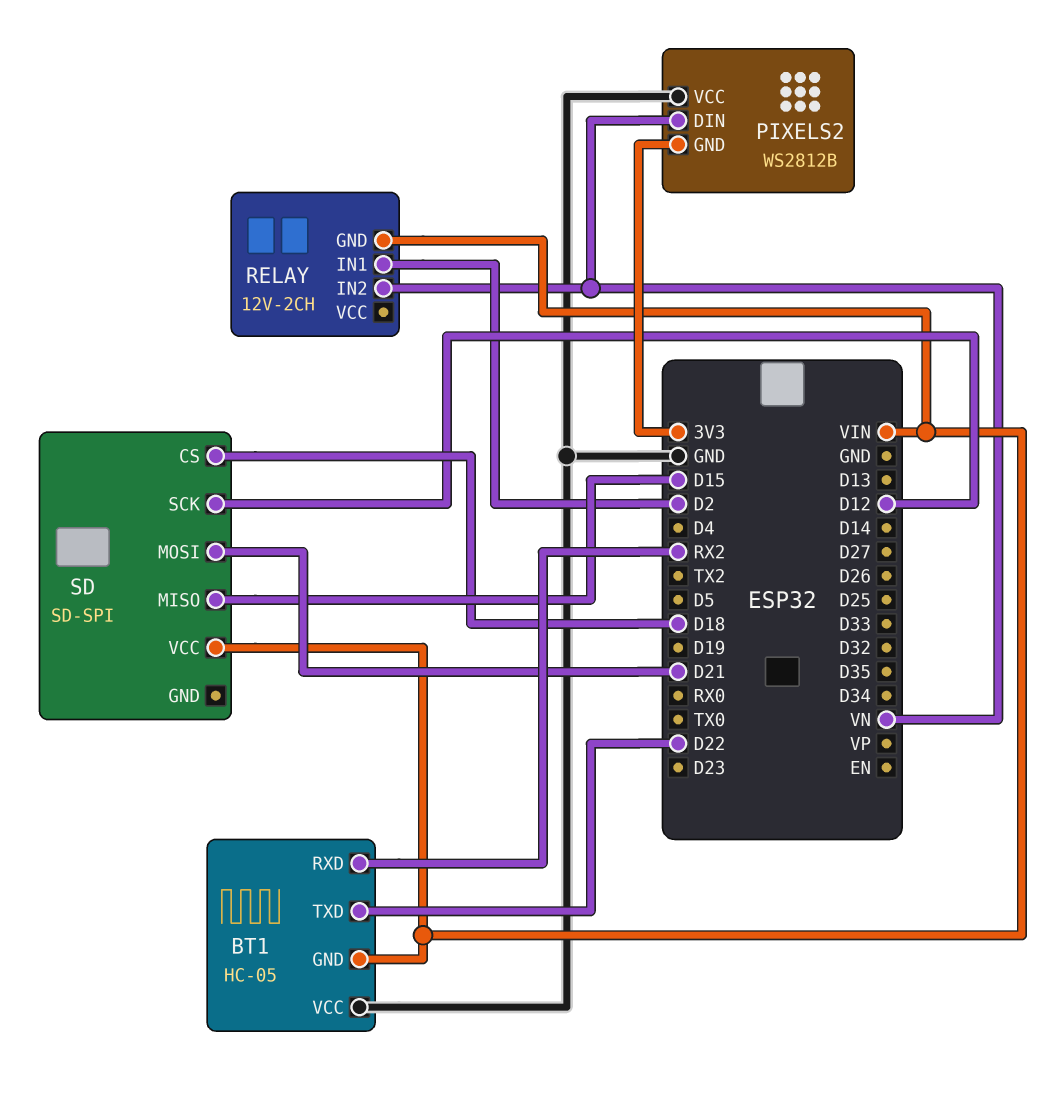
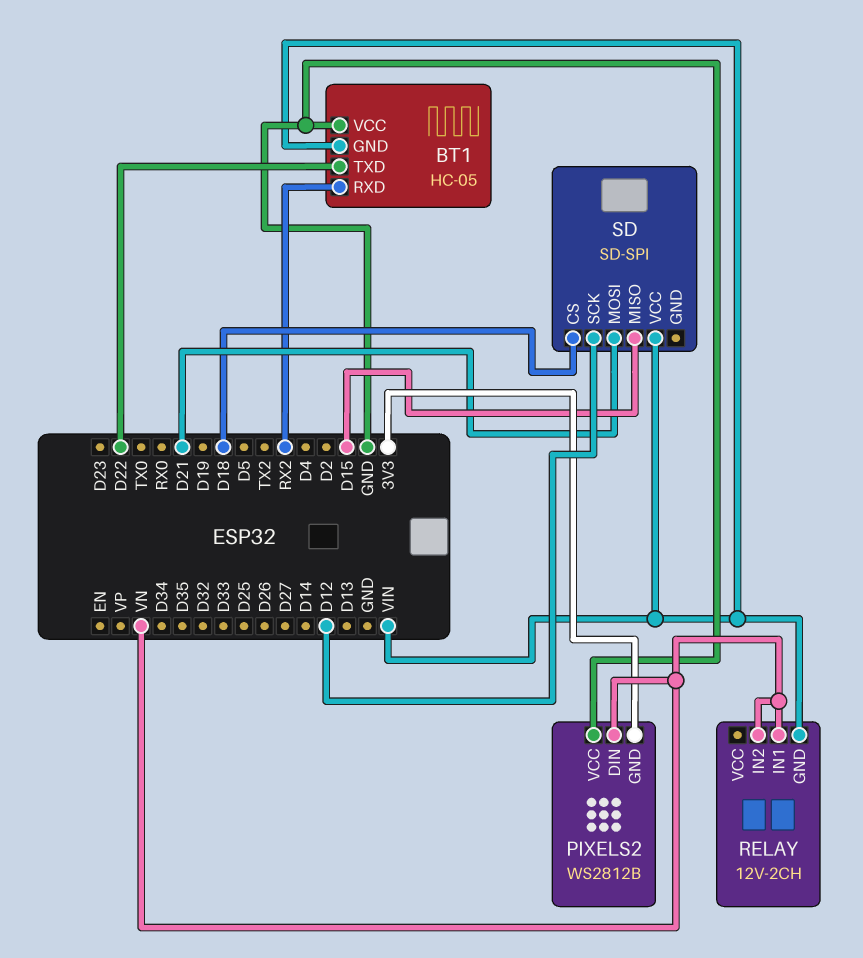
RELAY pin IN1: D2 -> VN

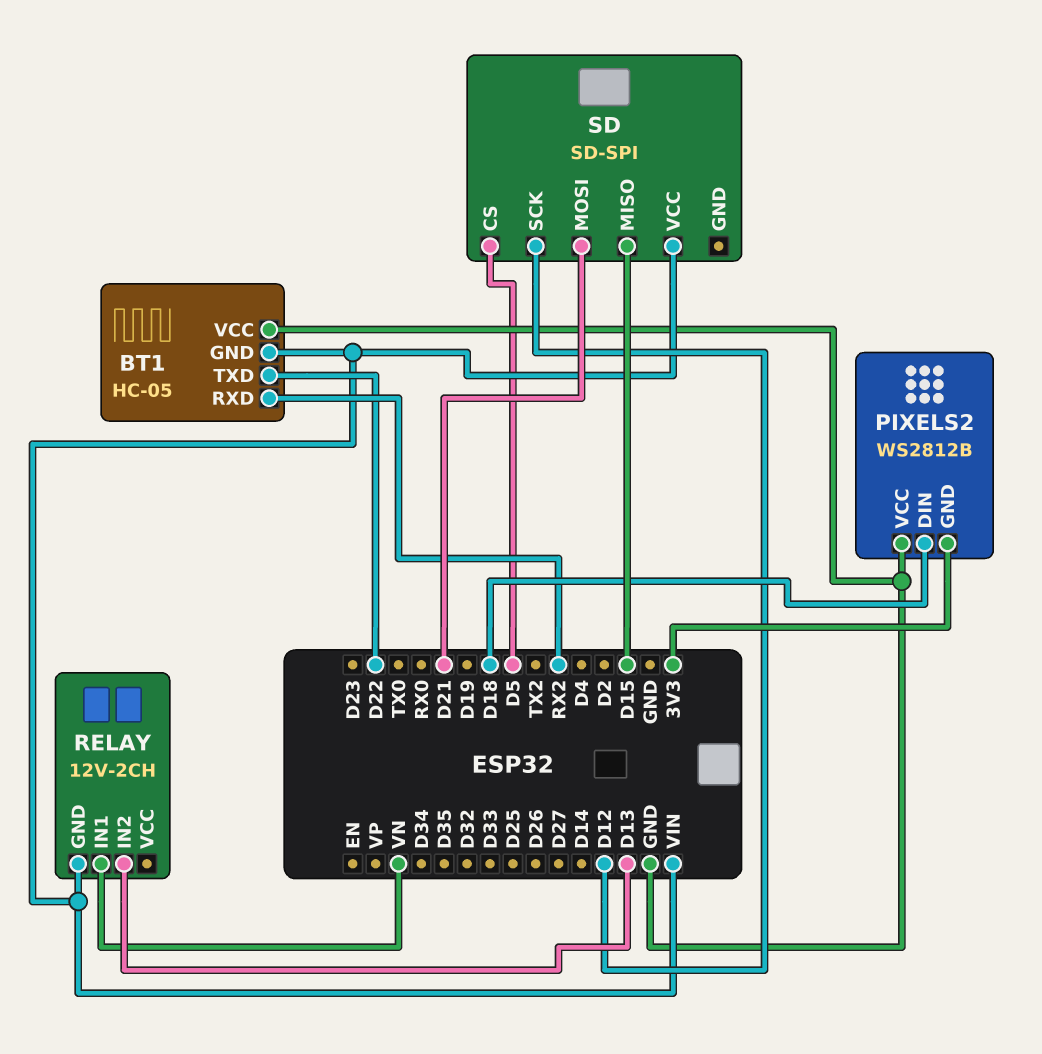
PIXELS2 pin DIN: VN -> D18
RELAY pin IN2: VN -> D13
SD pin CS: D18 -> D5

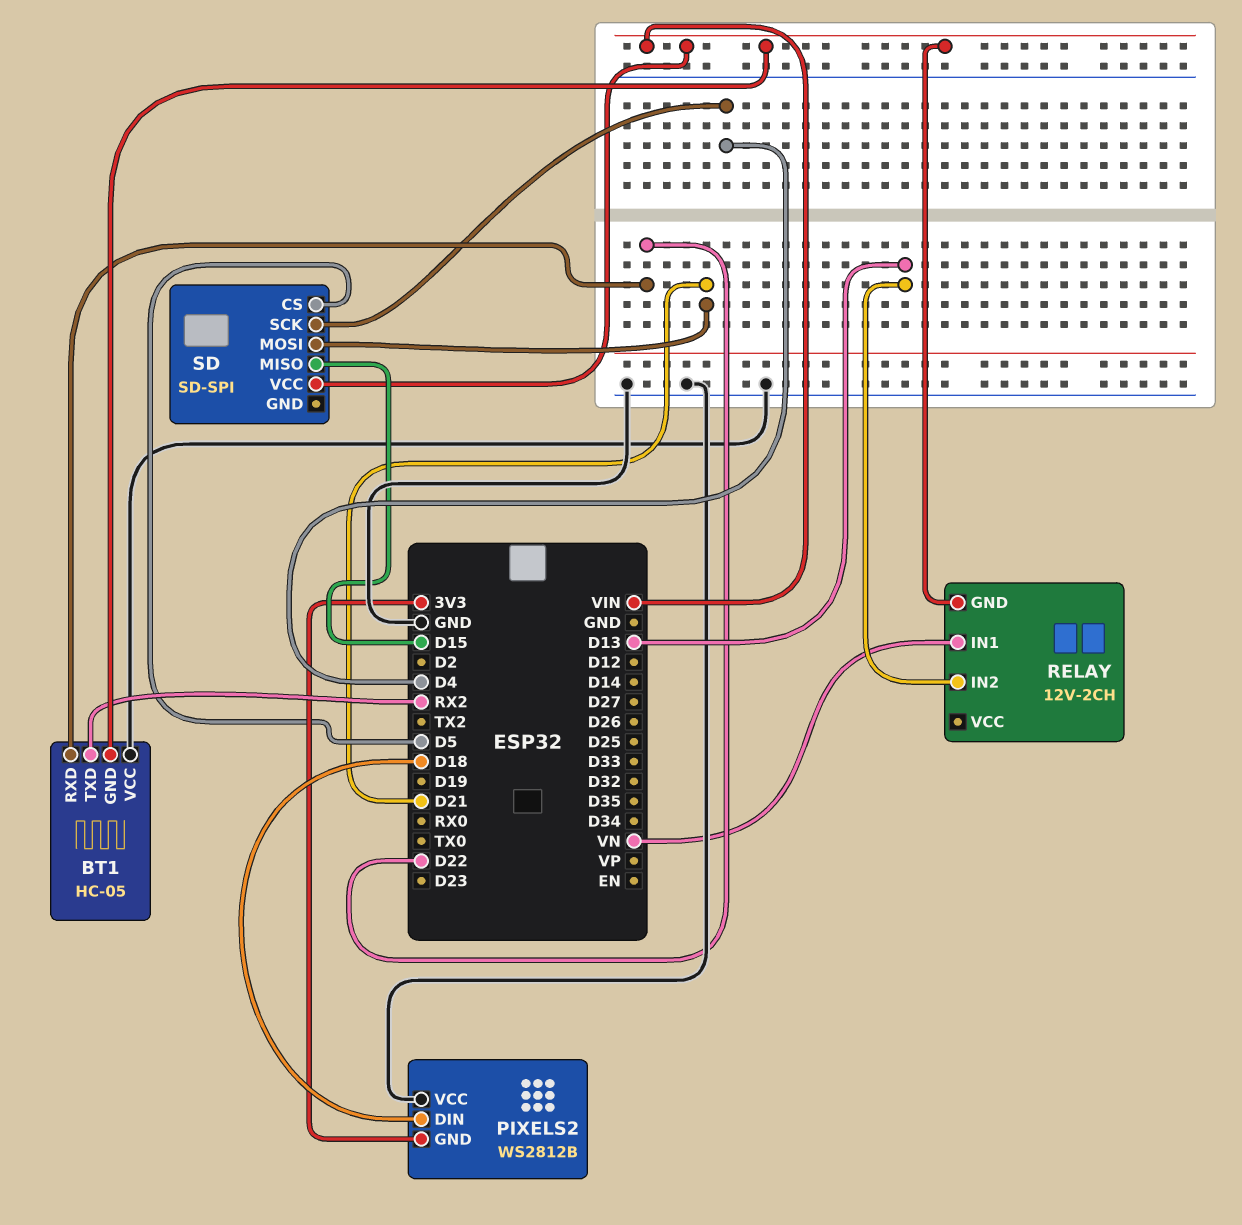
BT1 pin RXD: RX2 -> D22
BT1 pin TXD: D22 -> RX2
SD pin SCK: D12 -> D4

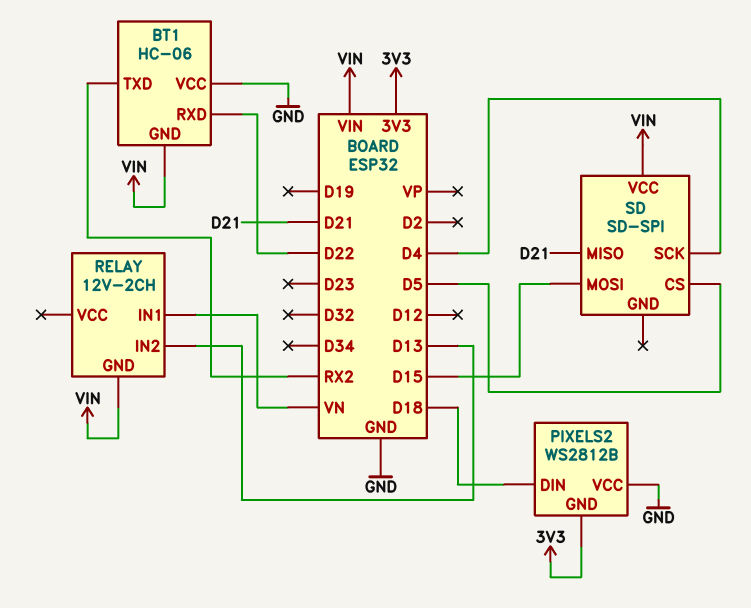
BT1: HC-05 -> HC-06
SD pin MISO: D15 -> D21
SD pin MOSI: D21 -> D15

